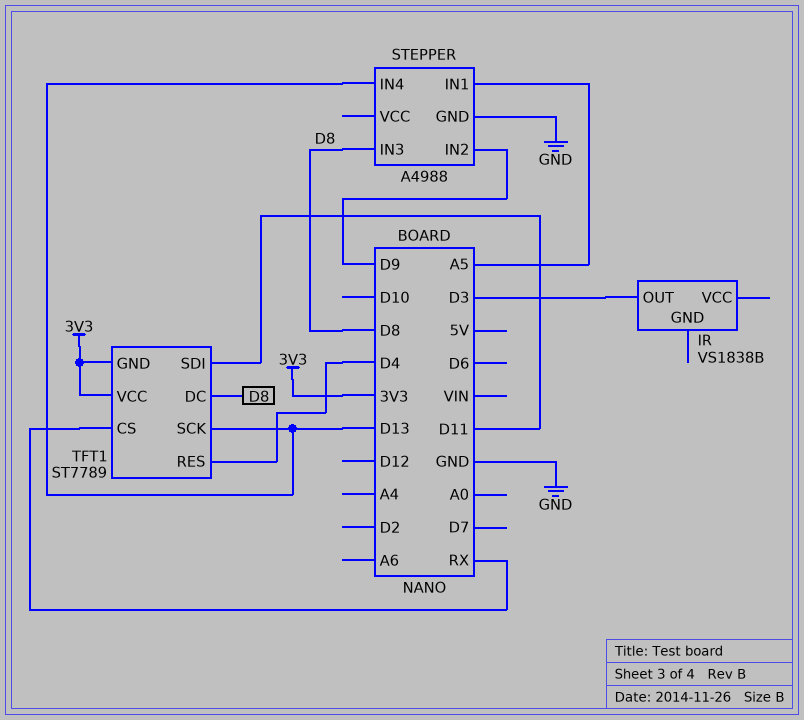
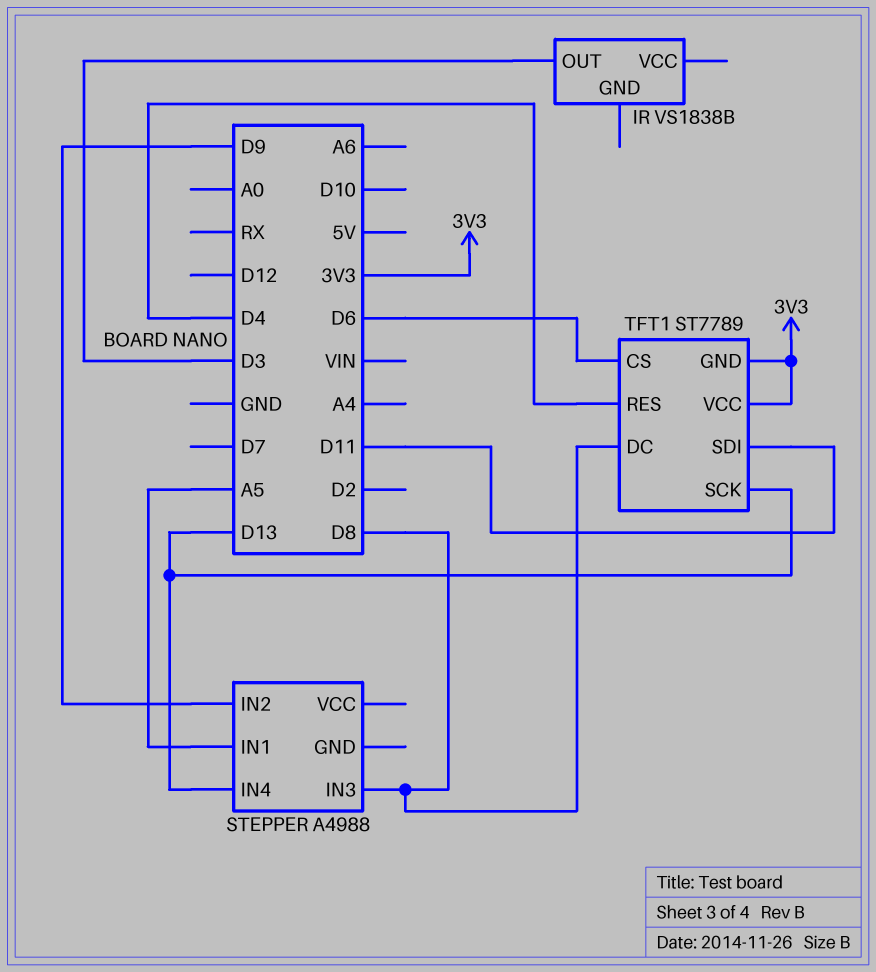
STEPPER pin GND: GND -> none
TFT1 pin CS: RX -> D6

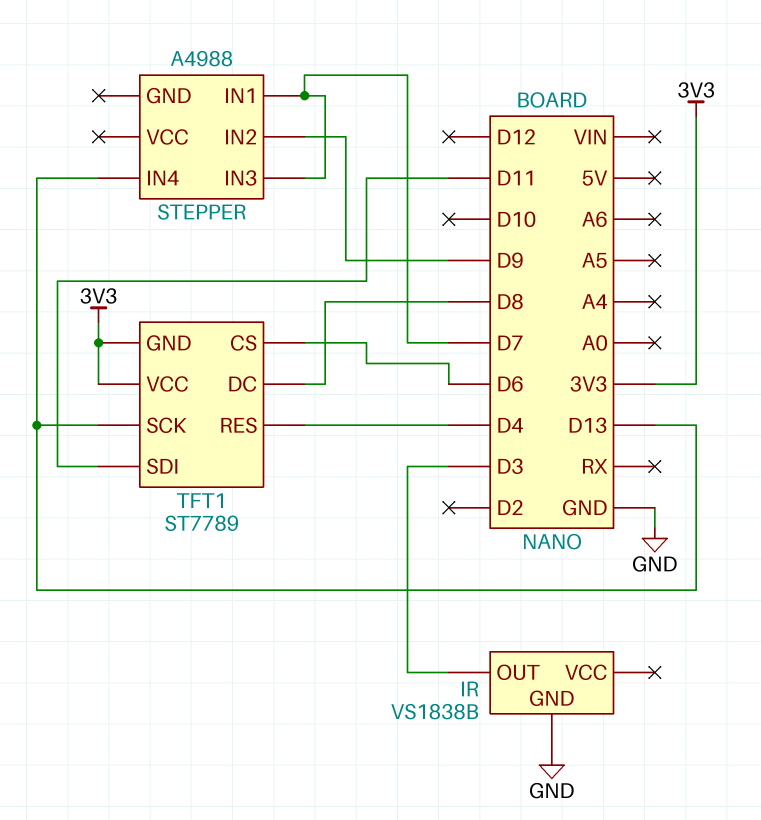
IR pin GND: none -> GND
STEPPER pin IN1: A5 -> D7
STEPPER pin IN3: D8 -> D7

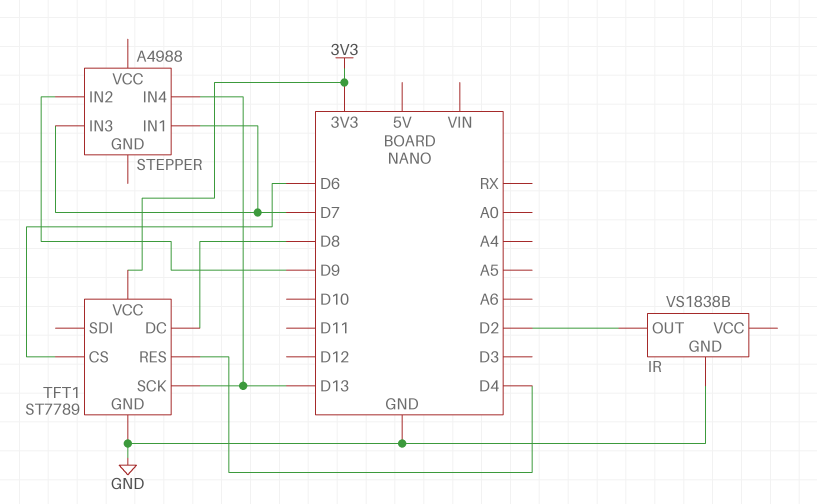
IR pin OUT: D3 -> D2
TFT1 pin GND: 3V3 -> GND
TFT1 pin SDI: D11 -> none

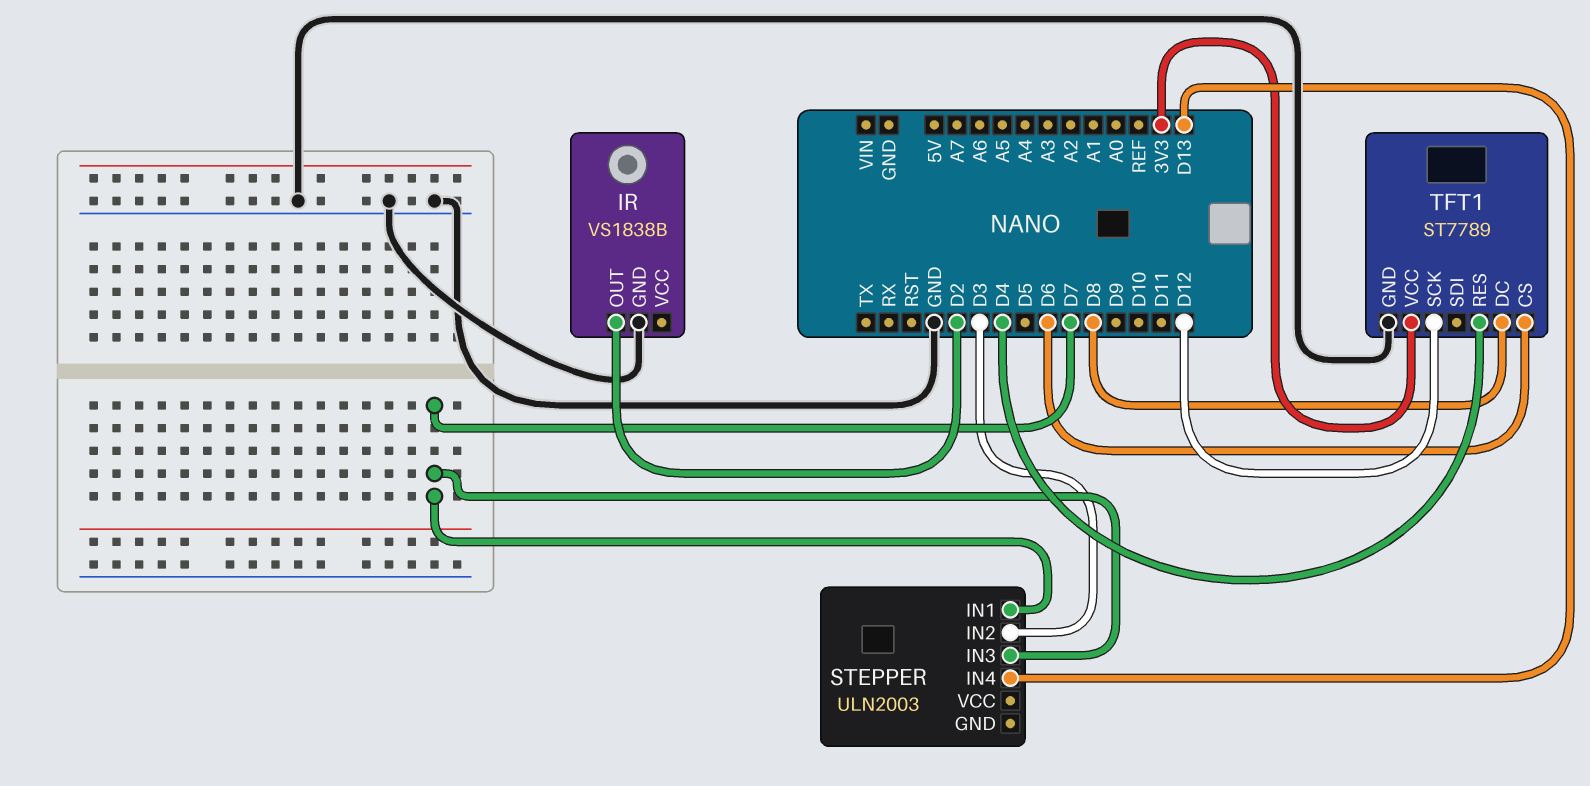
STEPPER: A4988 -> ULN2003
STEPPER pin IN2: D9 -> D3
TFT1 pin SCK: D13 -> D12

